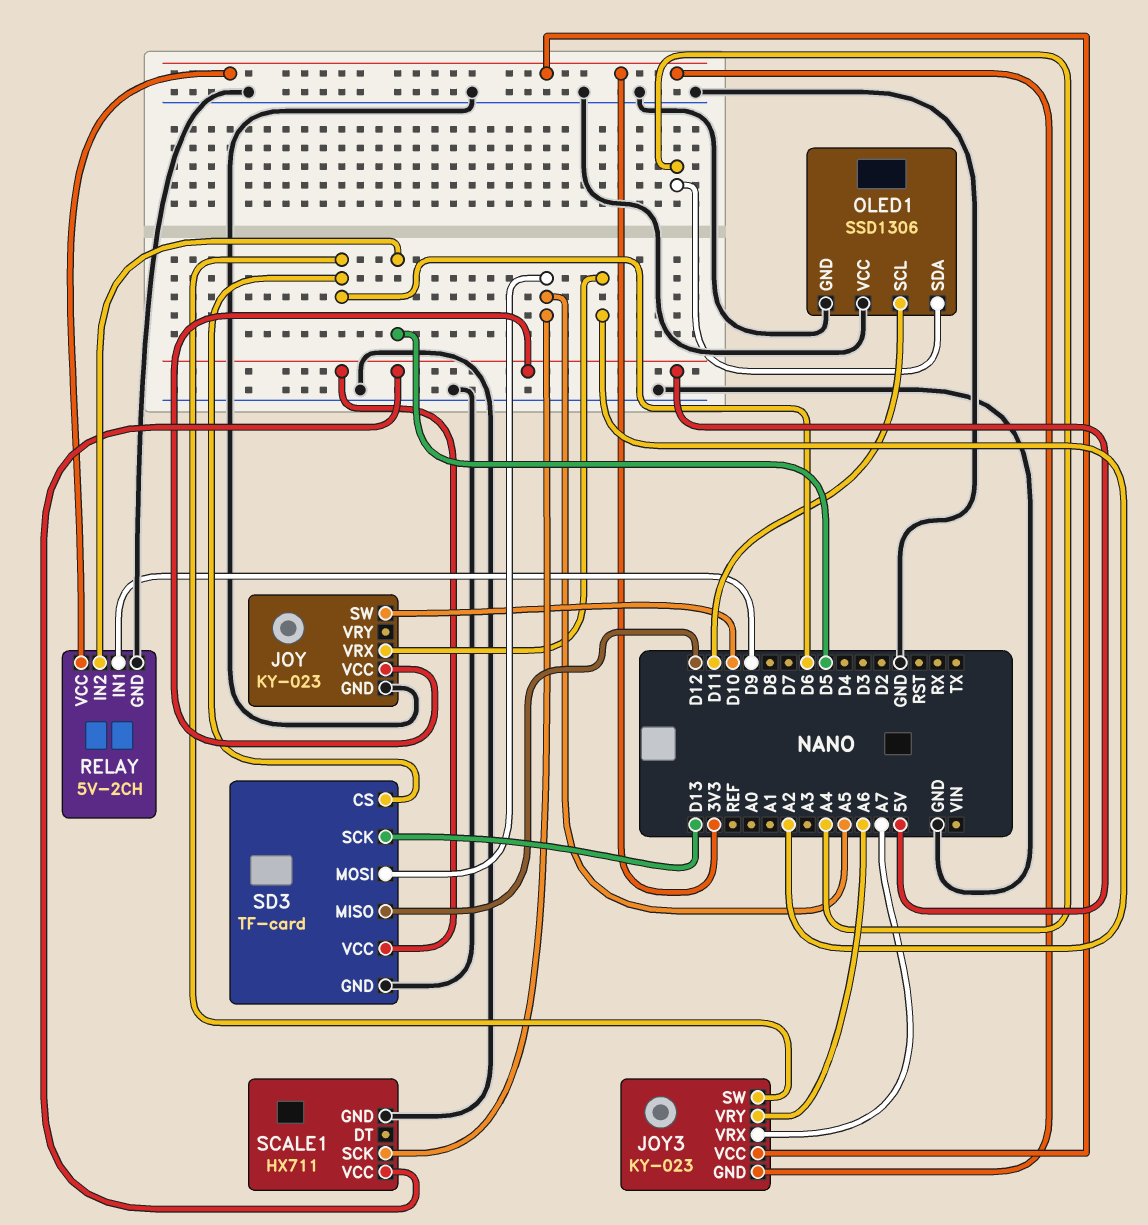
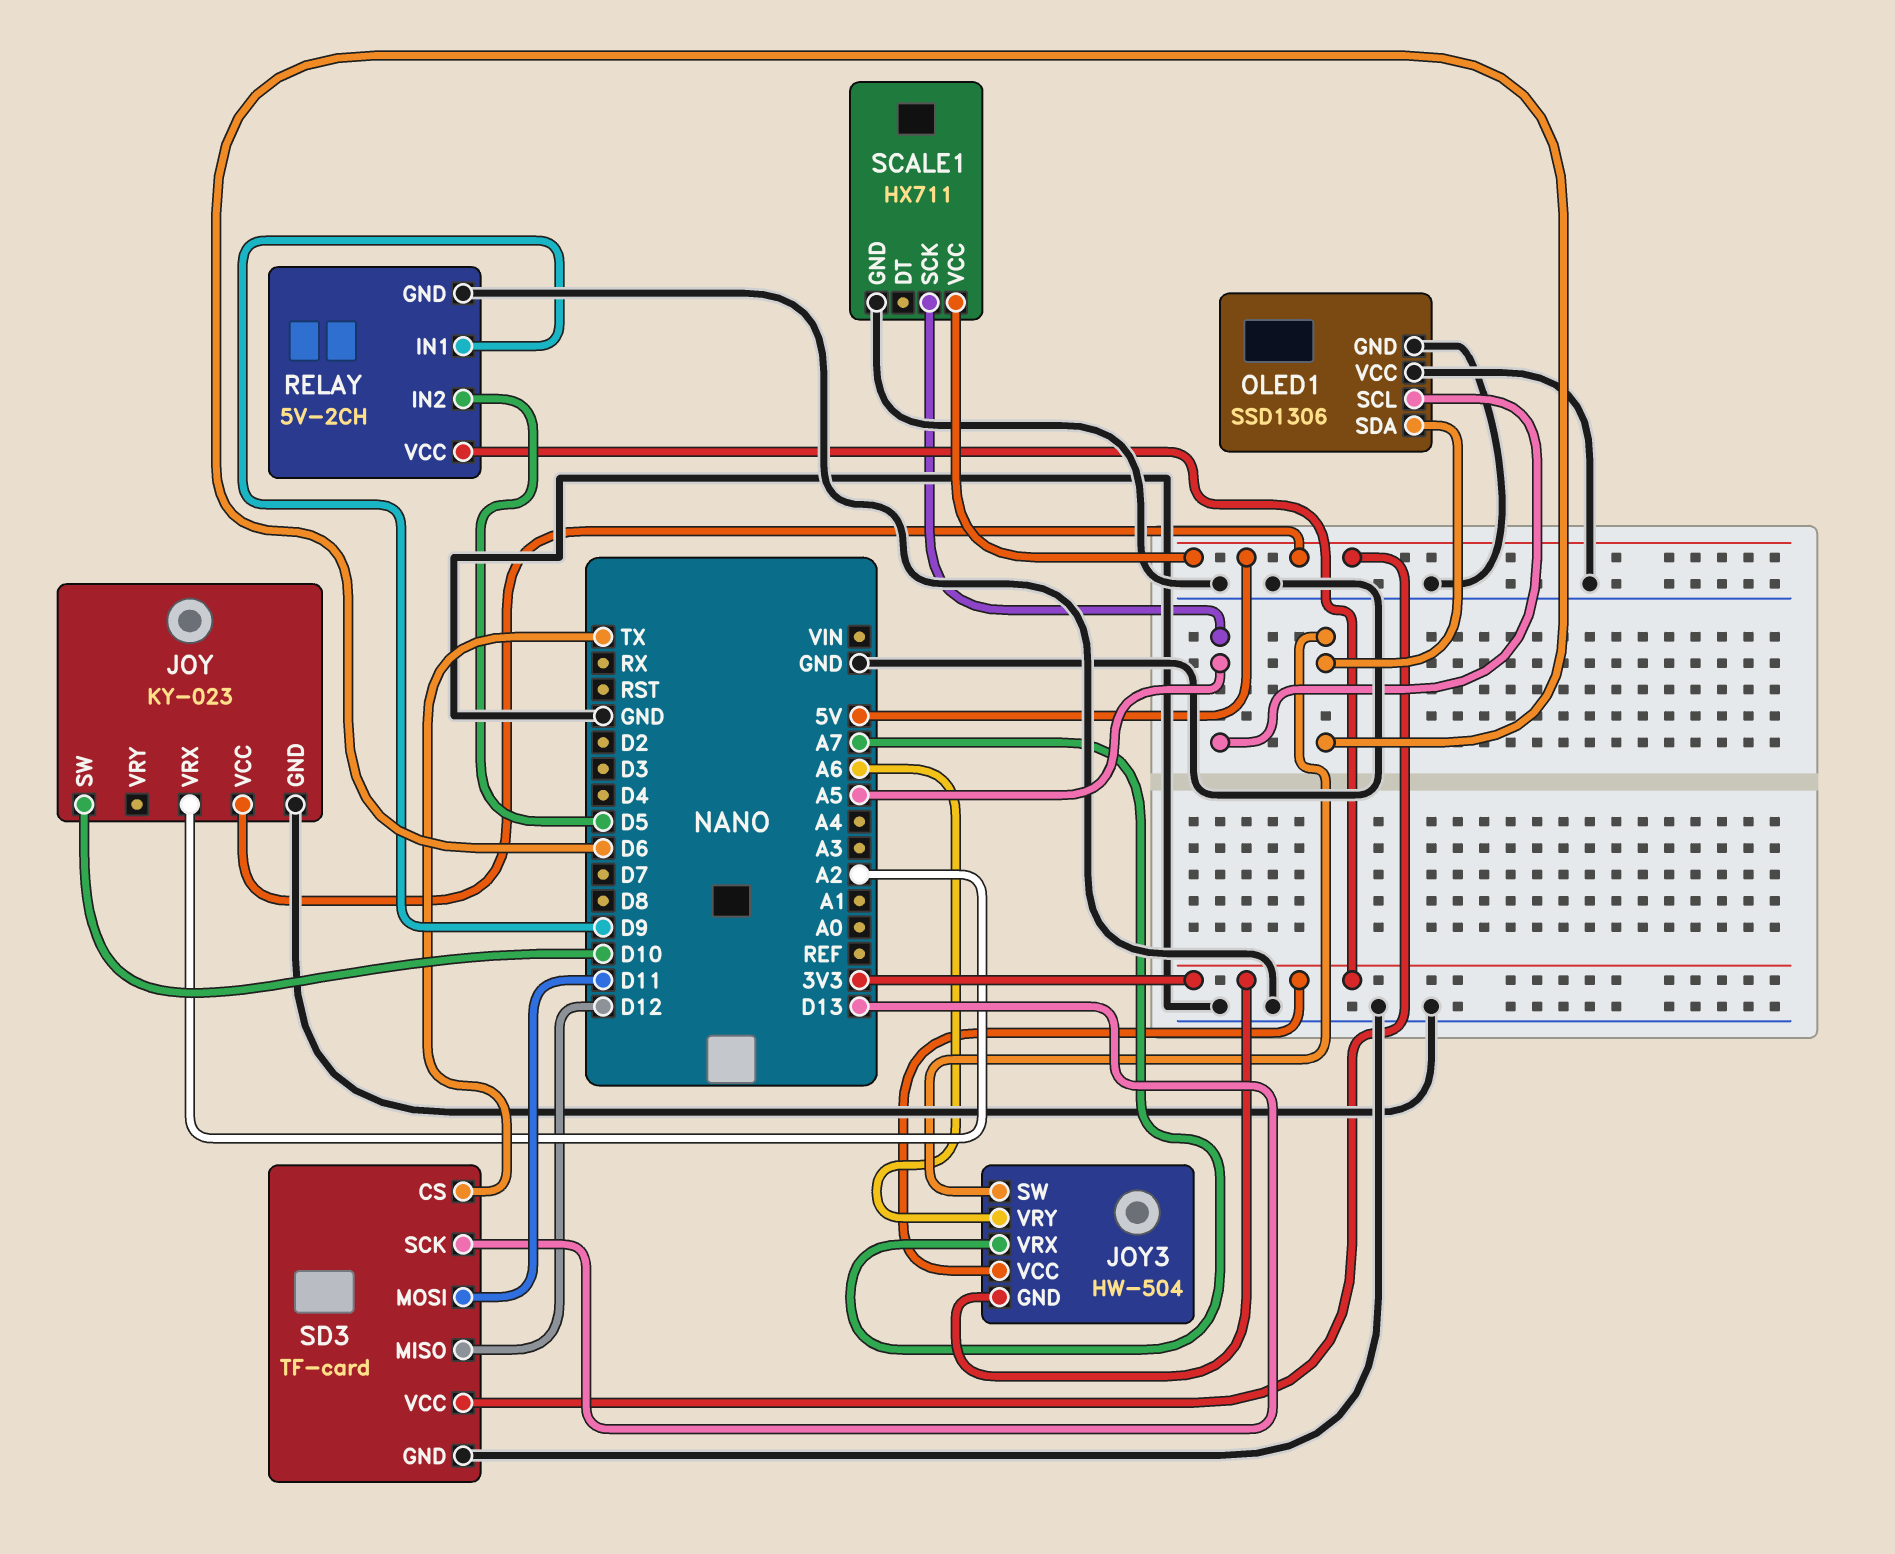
JOY3: KY-023 -> HW-504
OLED1 pin SCL: D11 -> A5
OLED1 pin SDA: A4 -> D6
SD3 pin CS: D6 -> TX
SD3 pin MOSI: A5 -> D11

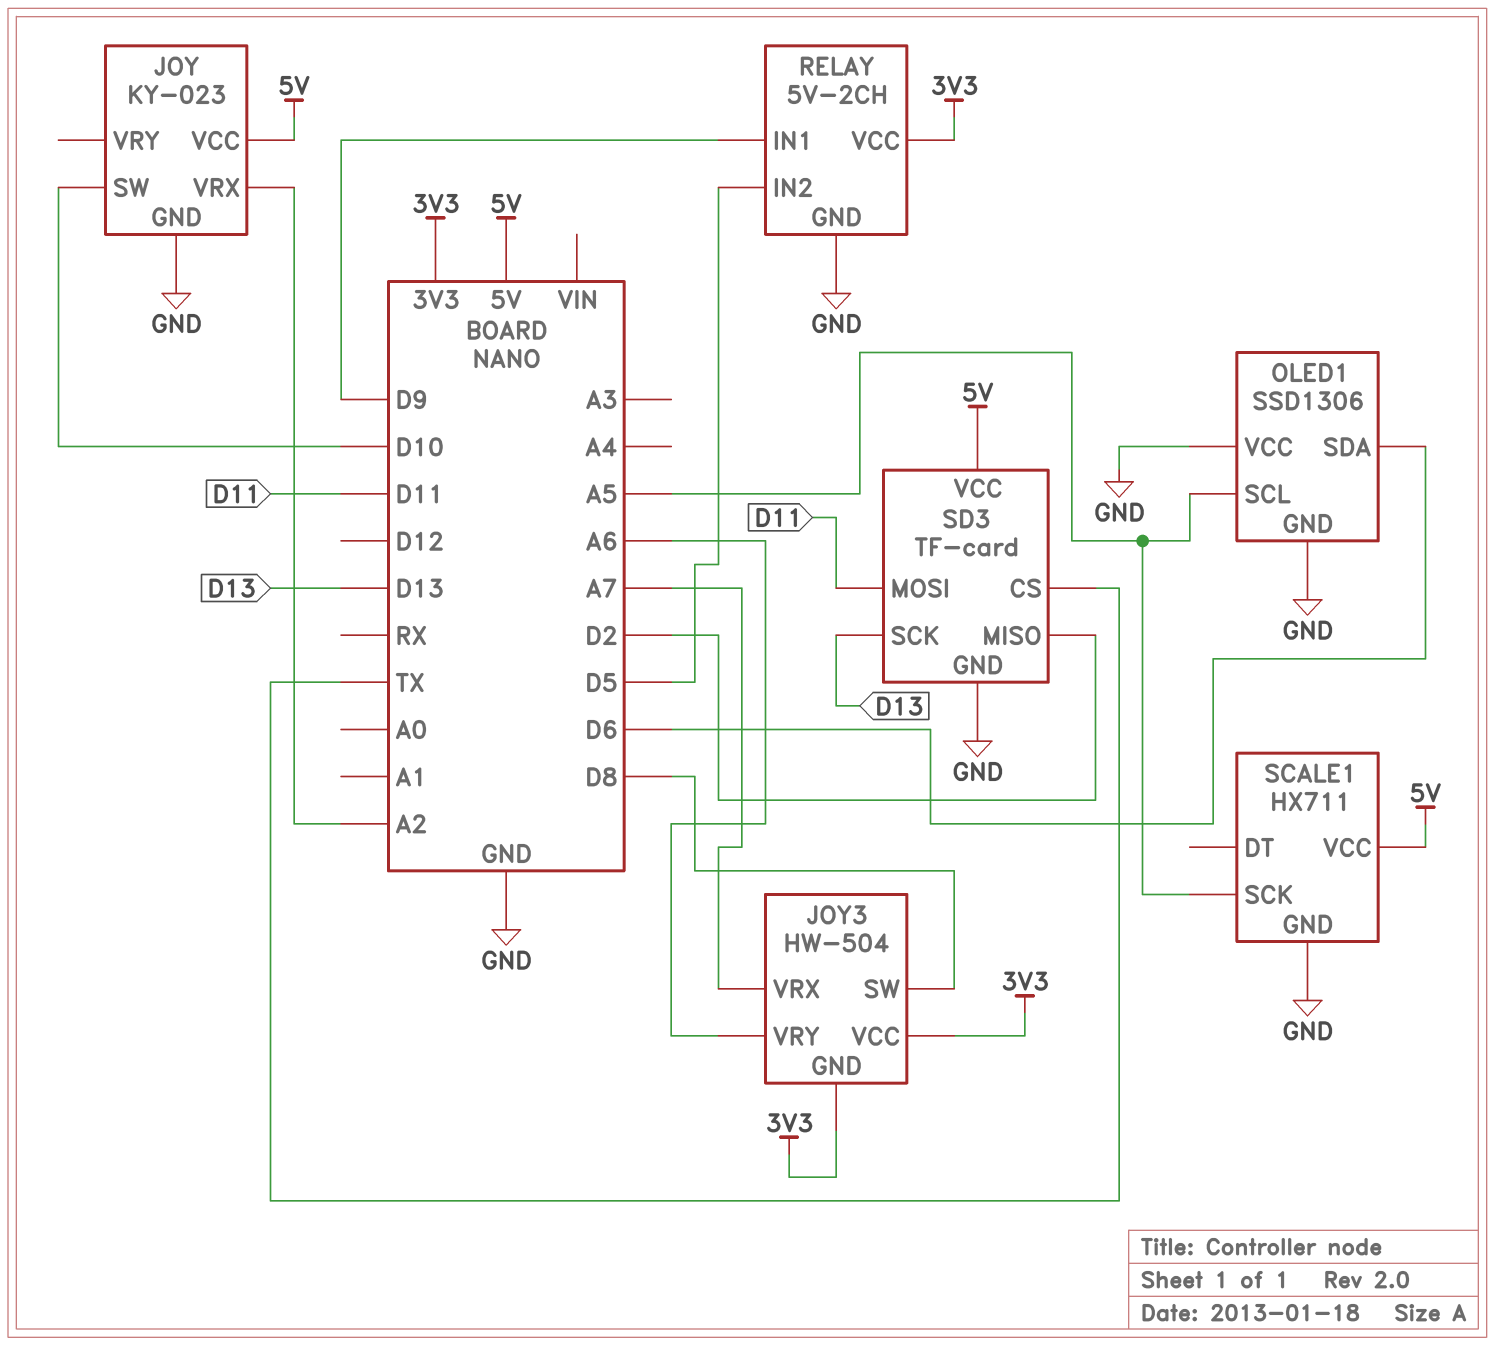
JOY3 pin SW: D6 -> D8
SD3 pin MISO: D12 -> D2

